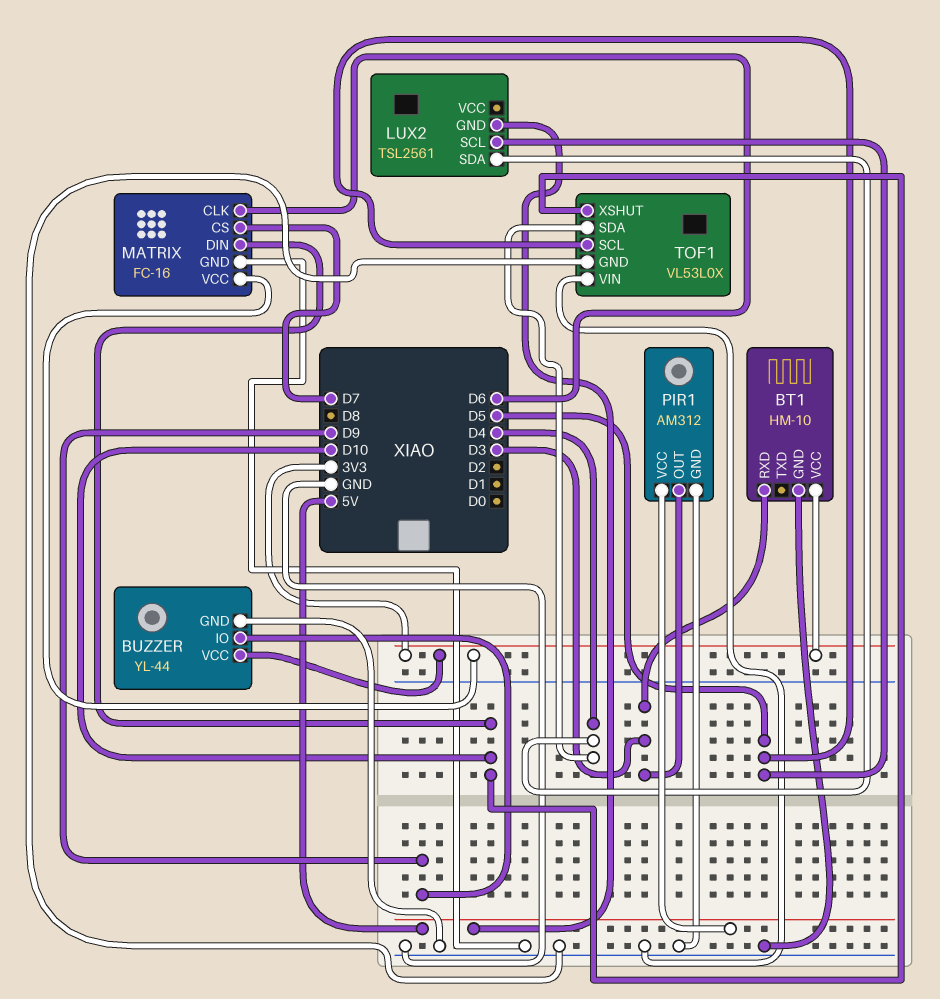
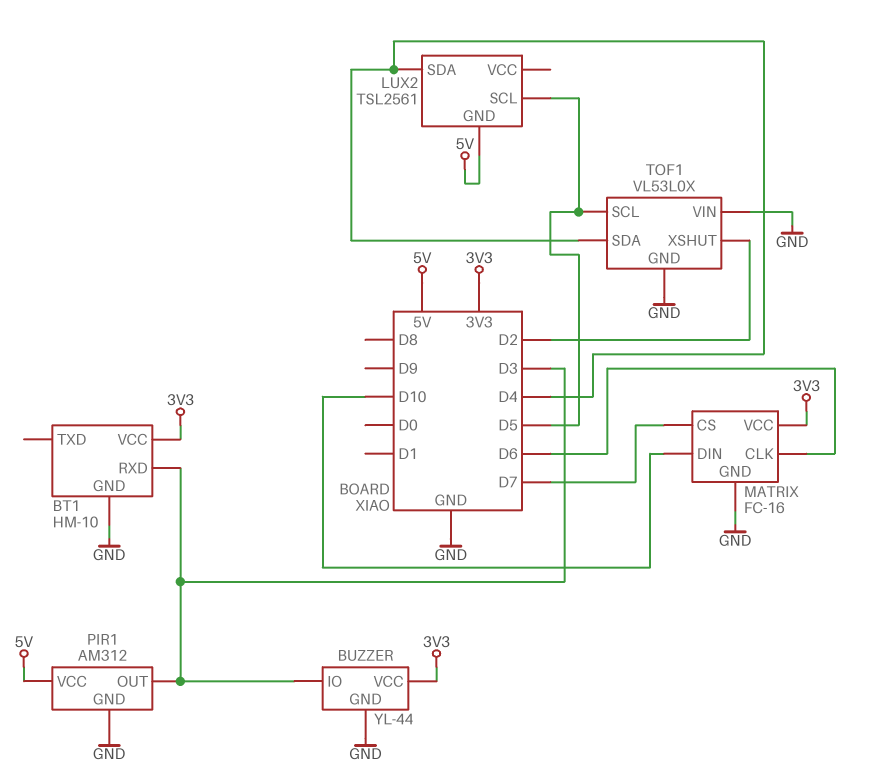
BUZZER pin IO: D9 -> D3
TOF1 pin XSHUT: D10 -> D2

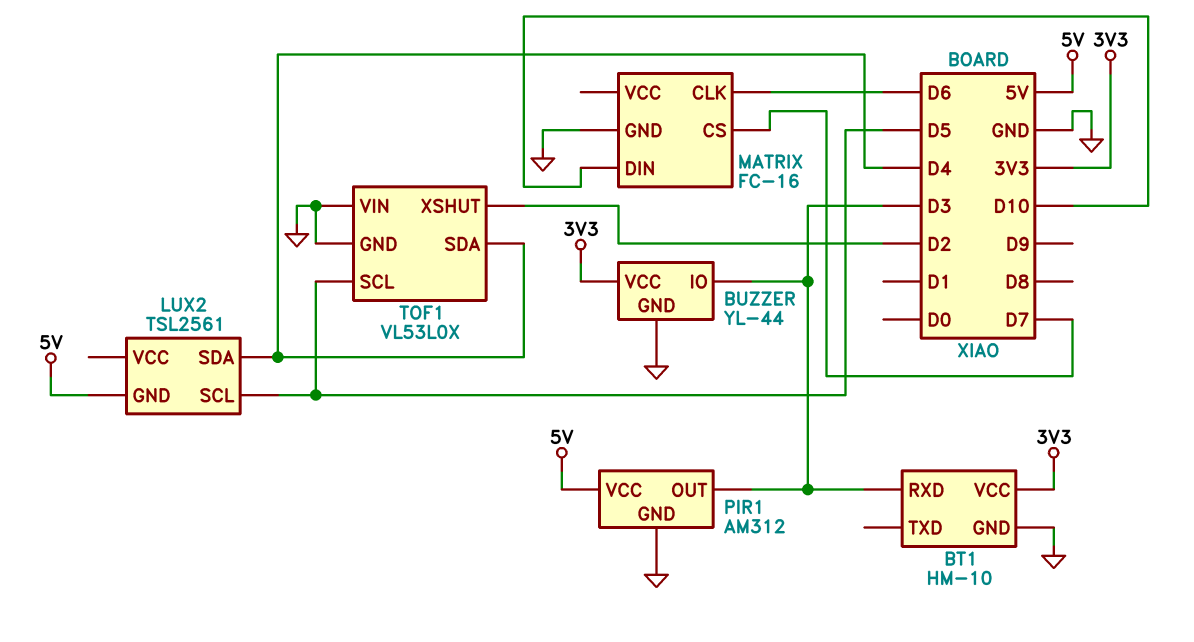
MATRIX pin VCC: 3V3 -> none

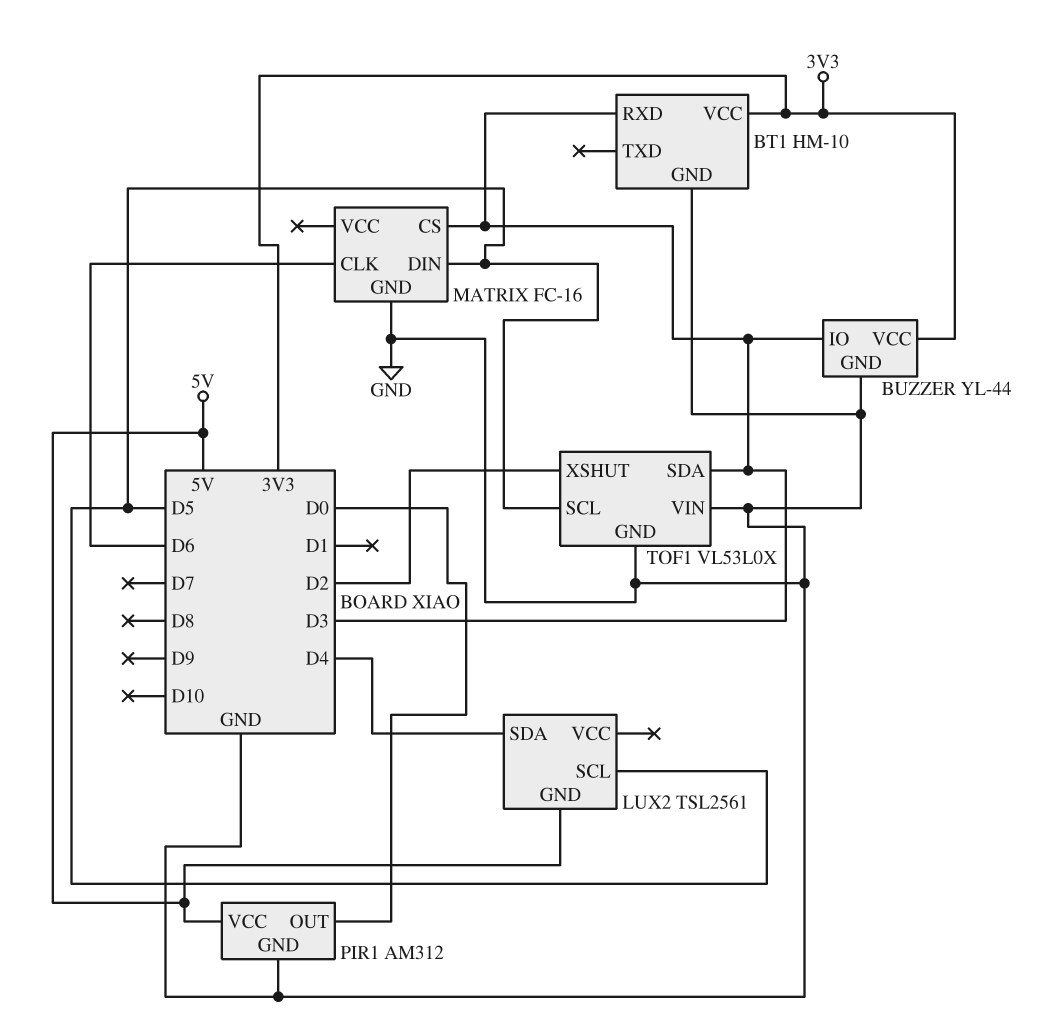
MATRIX pin CS: D7 -> D3
MATRIX pin DIN: D10 -> D5
PIR1 pin OUT: D3 -> D0
TOF1 pin SDA: D4 -> D3

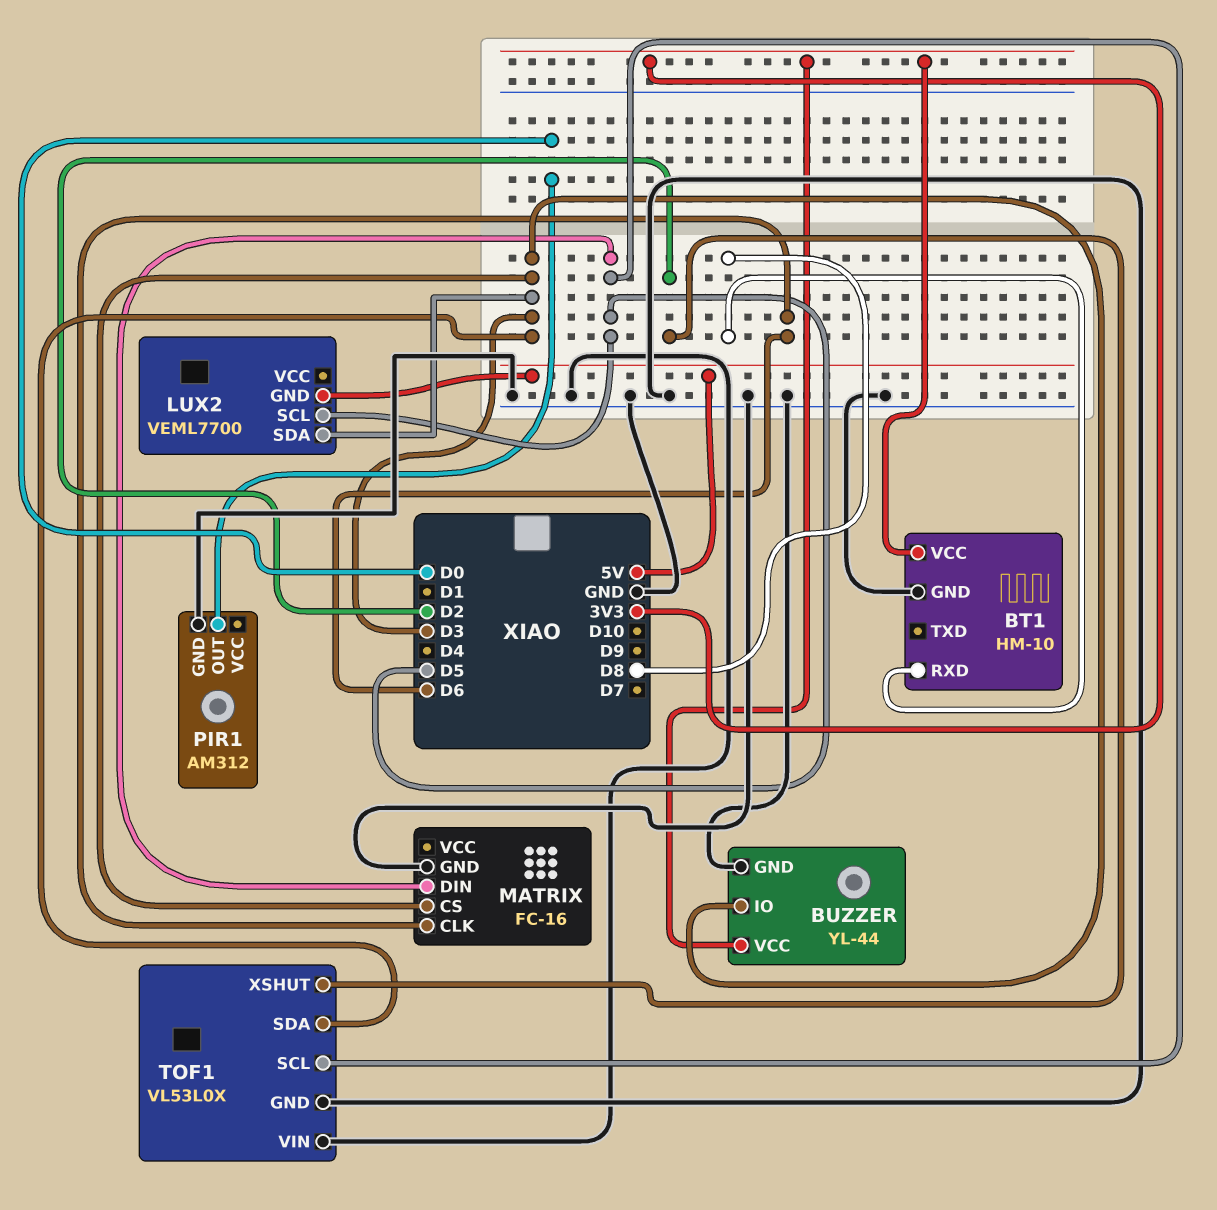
BT1 pin RXD: D3 -> D8
LUX2: TSL2561 -> VEML7700
LUX2 pin SDA: D4 -> D3
PIR1 pin VCC: 5V -> none

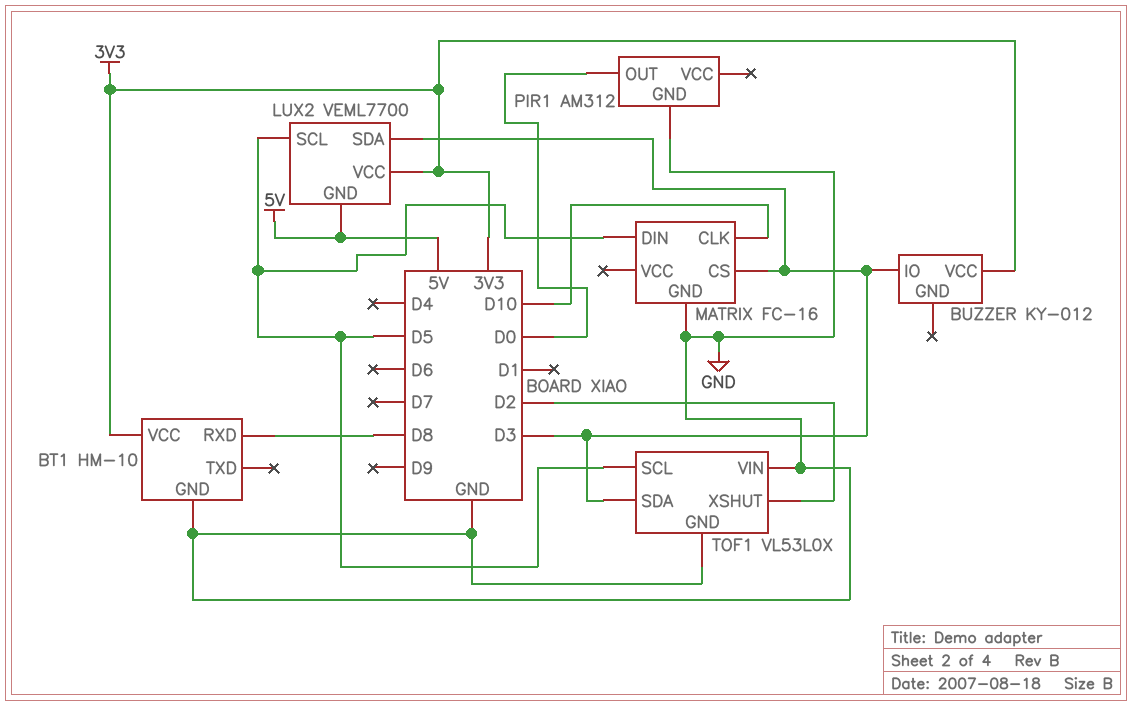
BUZZER: YL-44 -> KY-012
BUZZER pin GND: GND -> none
LUX2 pin VCC: none -> 3V3
MATRIX pin CLK: D6 -> D10

